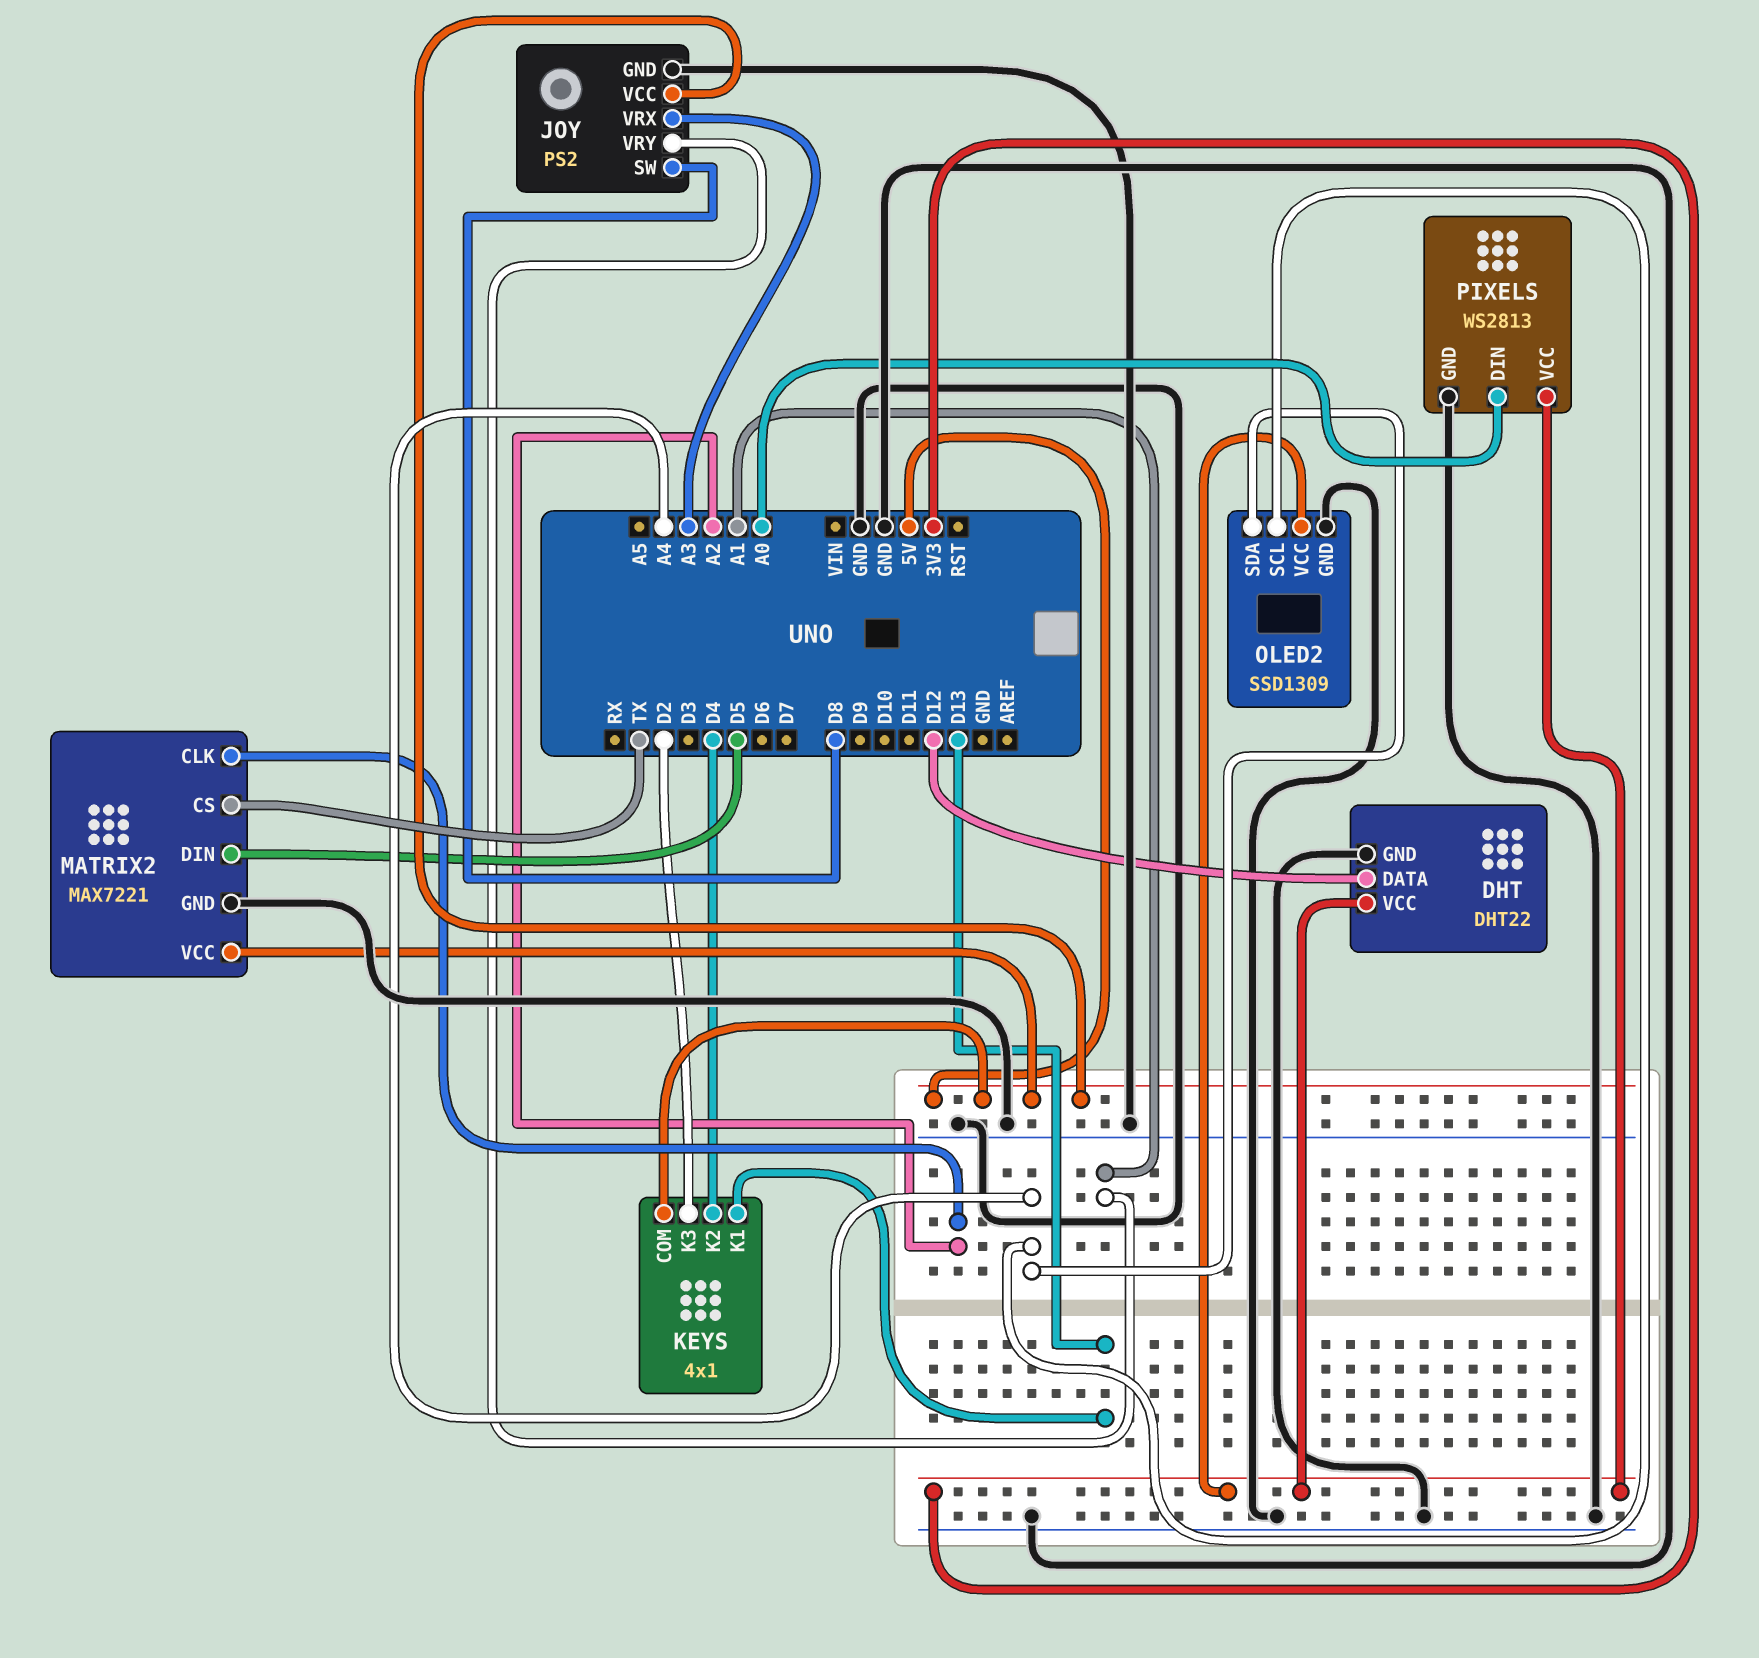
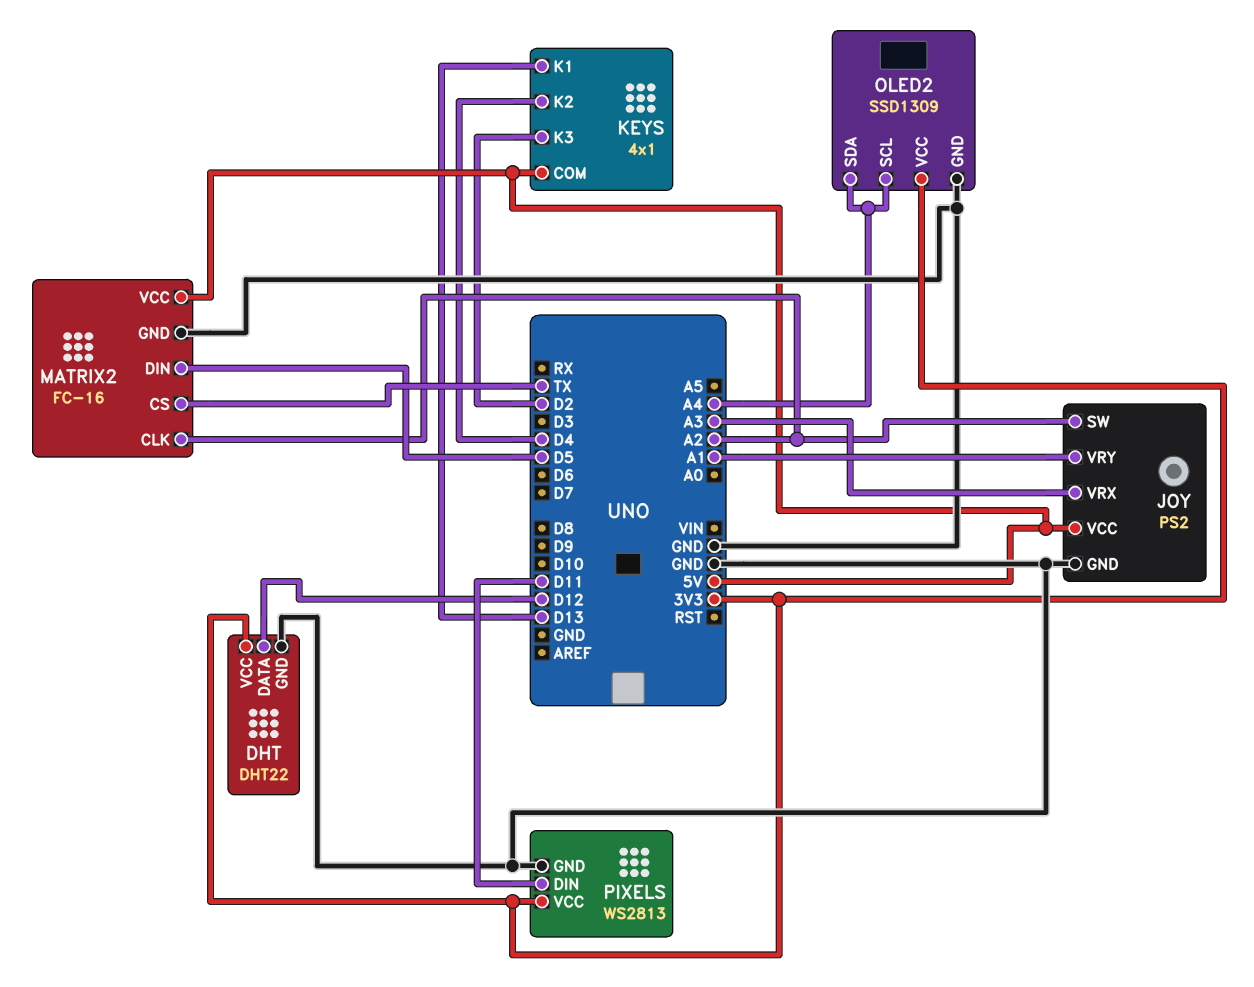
JOY pin SW: D8 -> A2
MATRIX2: MAX7221 -> FC-16
PIXELS pin DIN: A0 -> D11

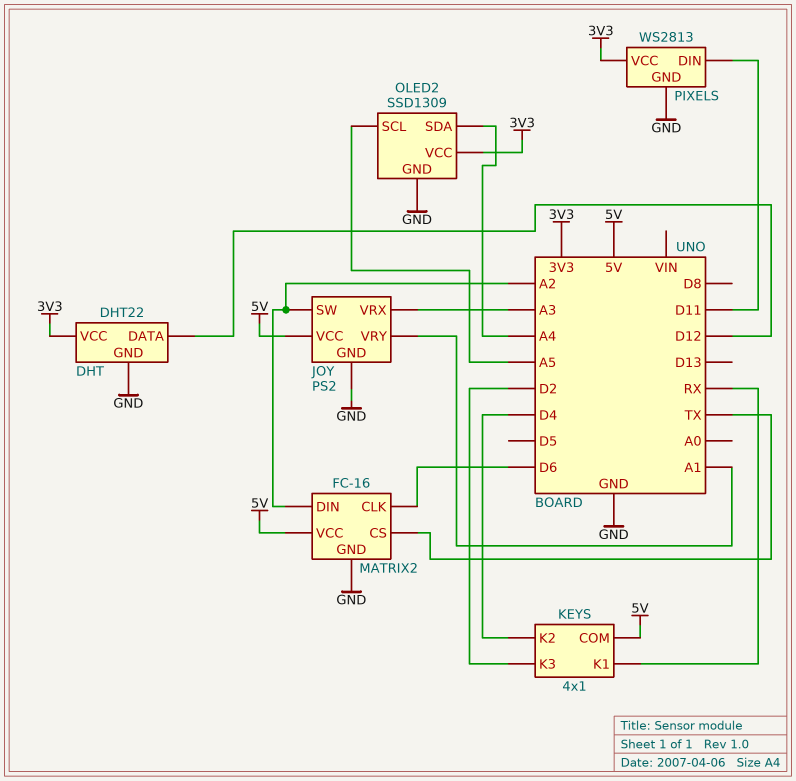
KEYS pin K1: D13 -> RX
MATRIX2 pin CLK: A2 -> D6
MATRIX2 pin DIN: D5 -> A2
OLED2 pin SCL: A4 -> A5

